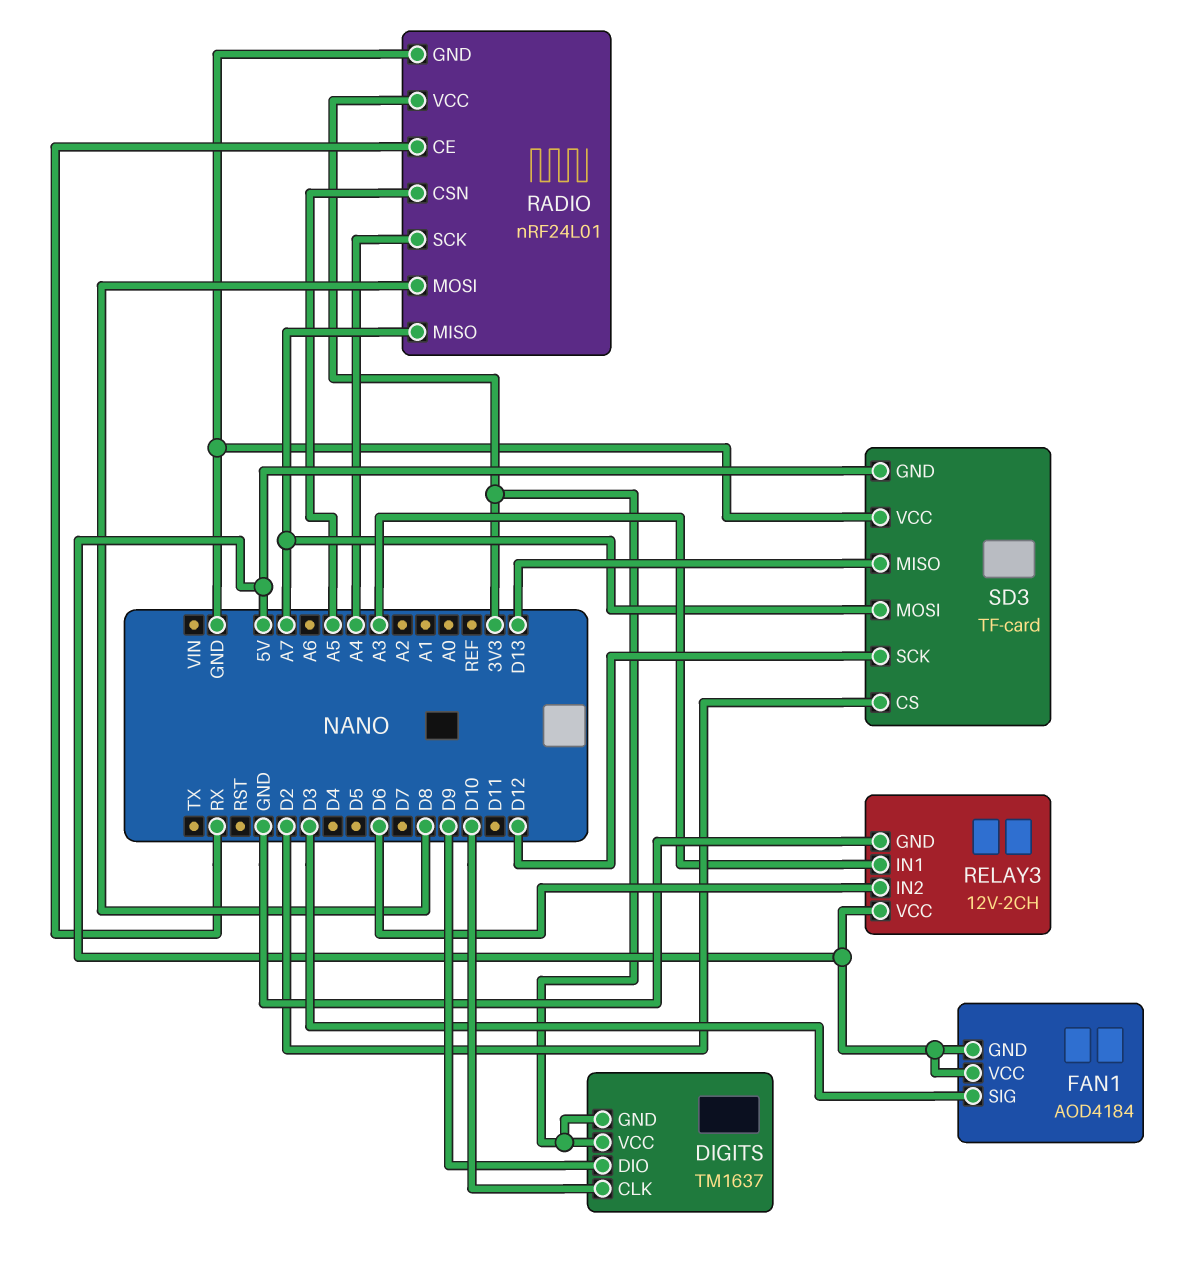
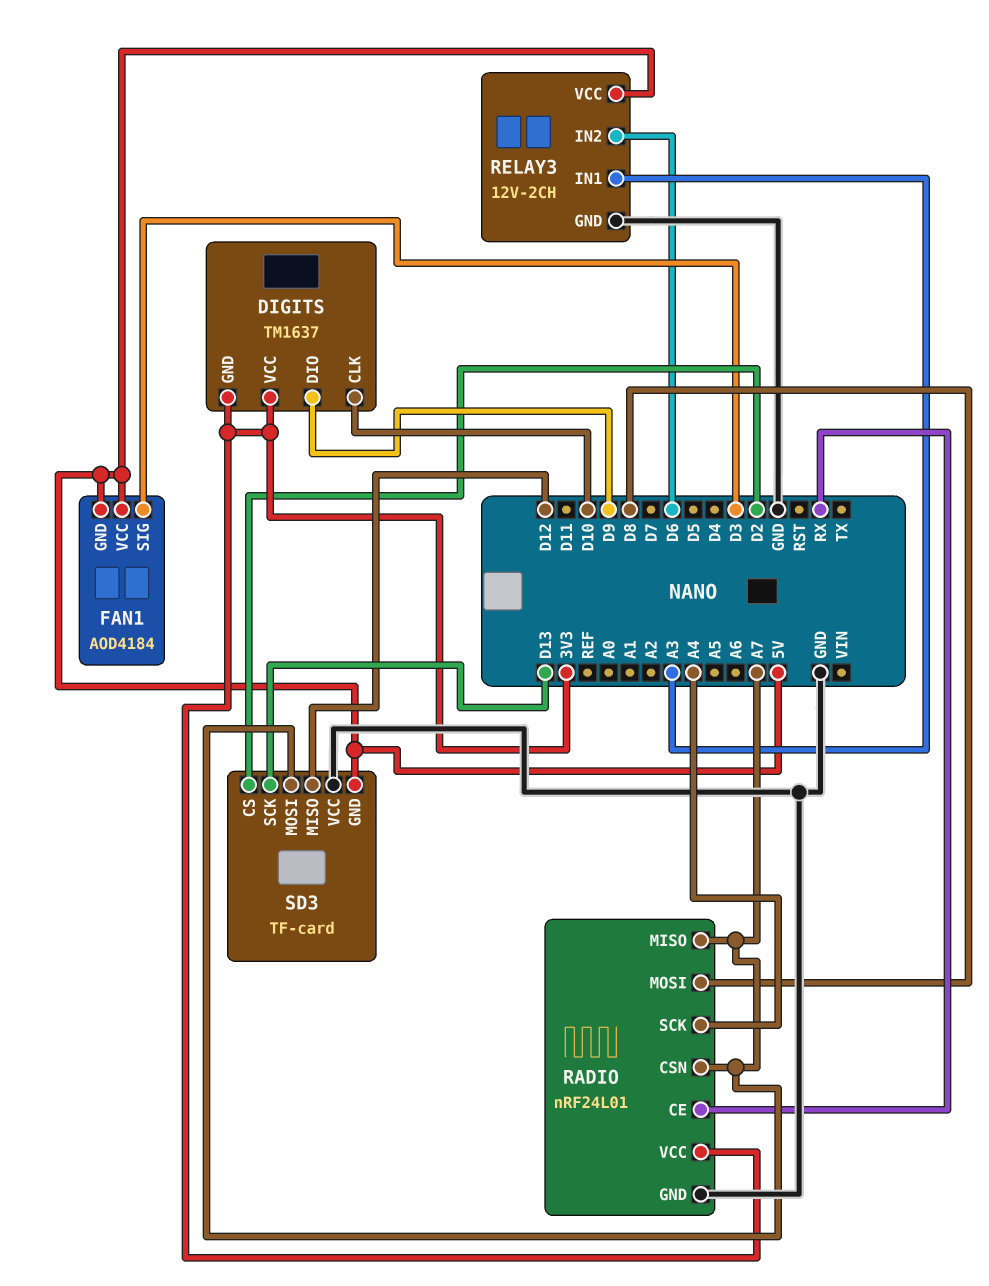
RADIO pin CSN: A5 -> A7
SD3 pin MISO: D13 -> D12
SD3 pin SCK: D12 -> D13

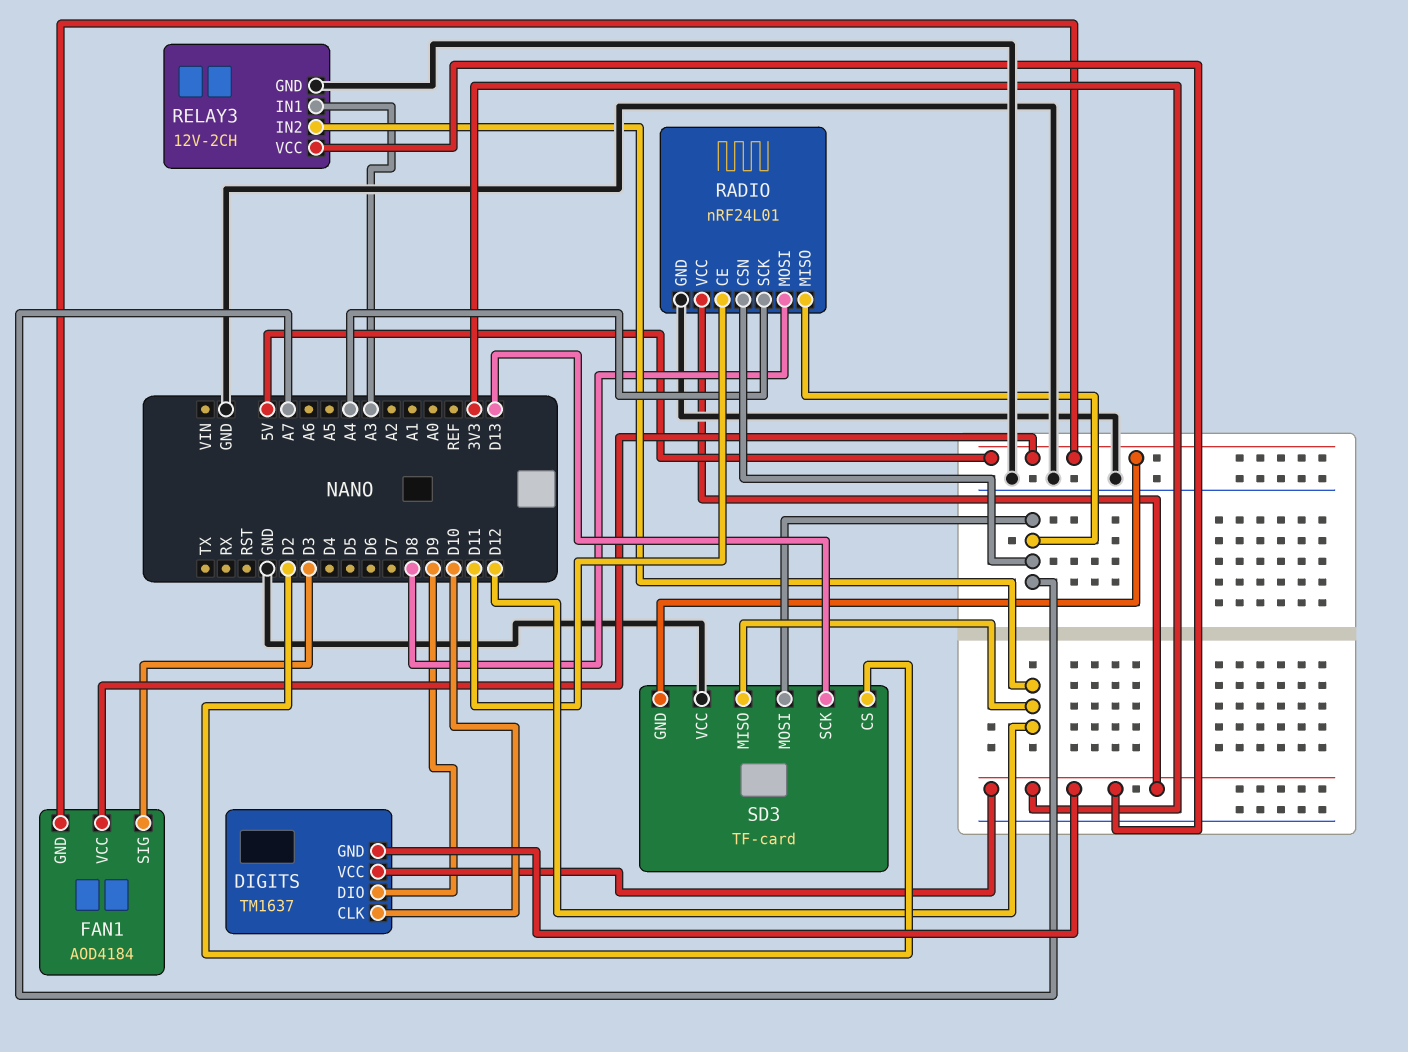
RADIO pin CE: RX -> D11
RELAY3 pin IN2: D6 -> D12
RELAY3 pin VCC: 5V -> 3V3

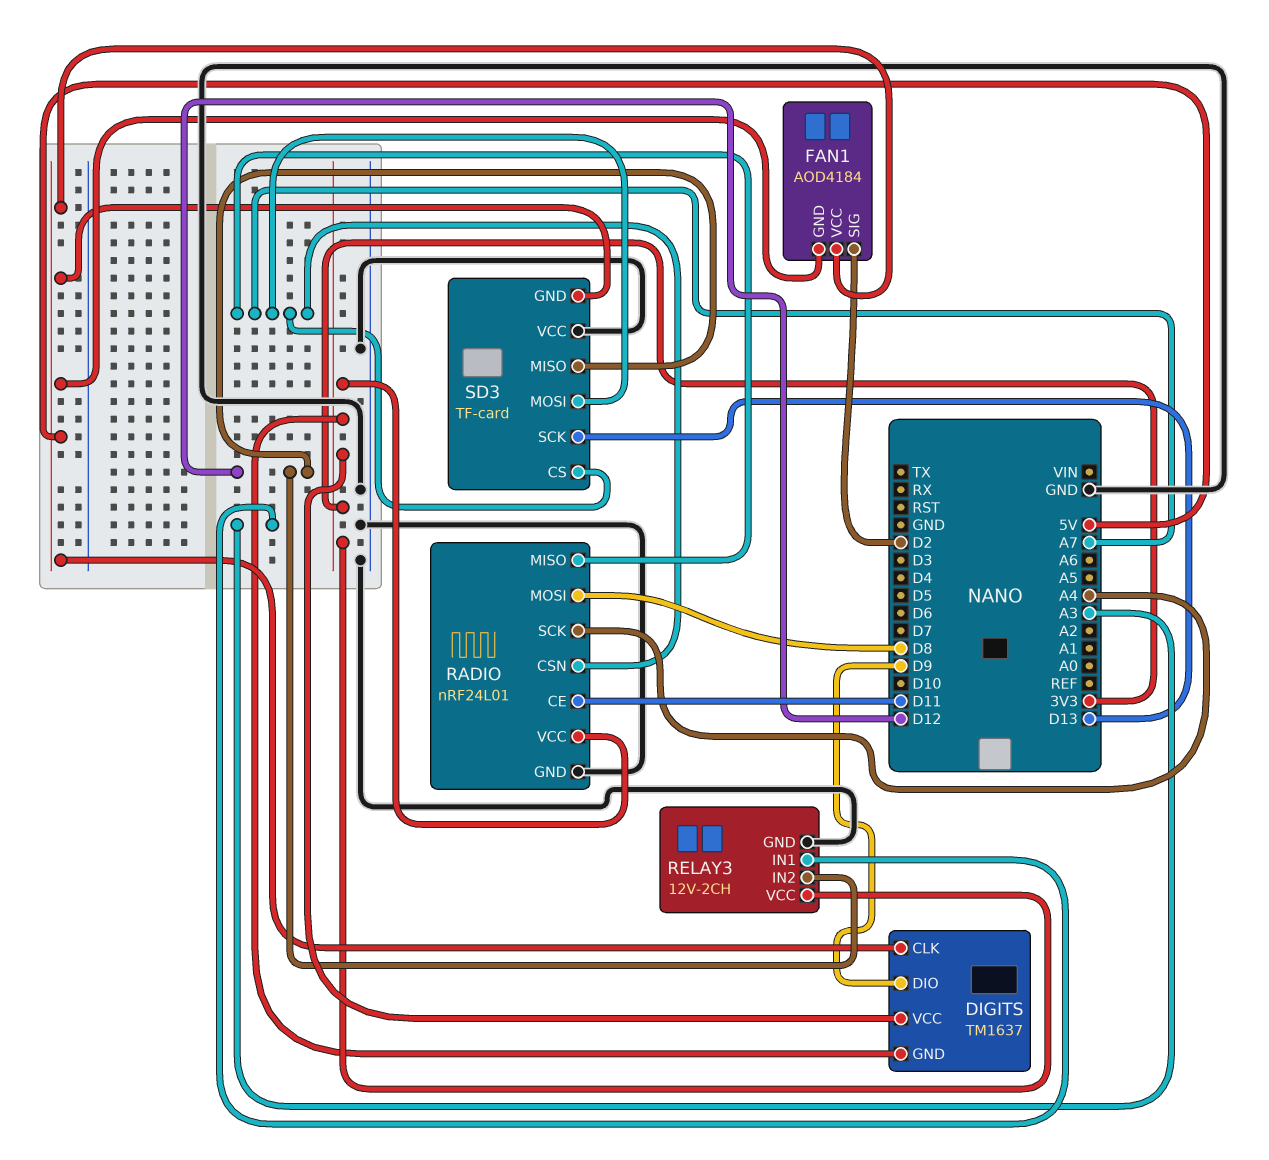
DIGITS pin CLK: D10 -> 5V
FAN1 pin SIG: D3 -> D2
SD3 pin CS: D2 -> A7

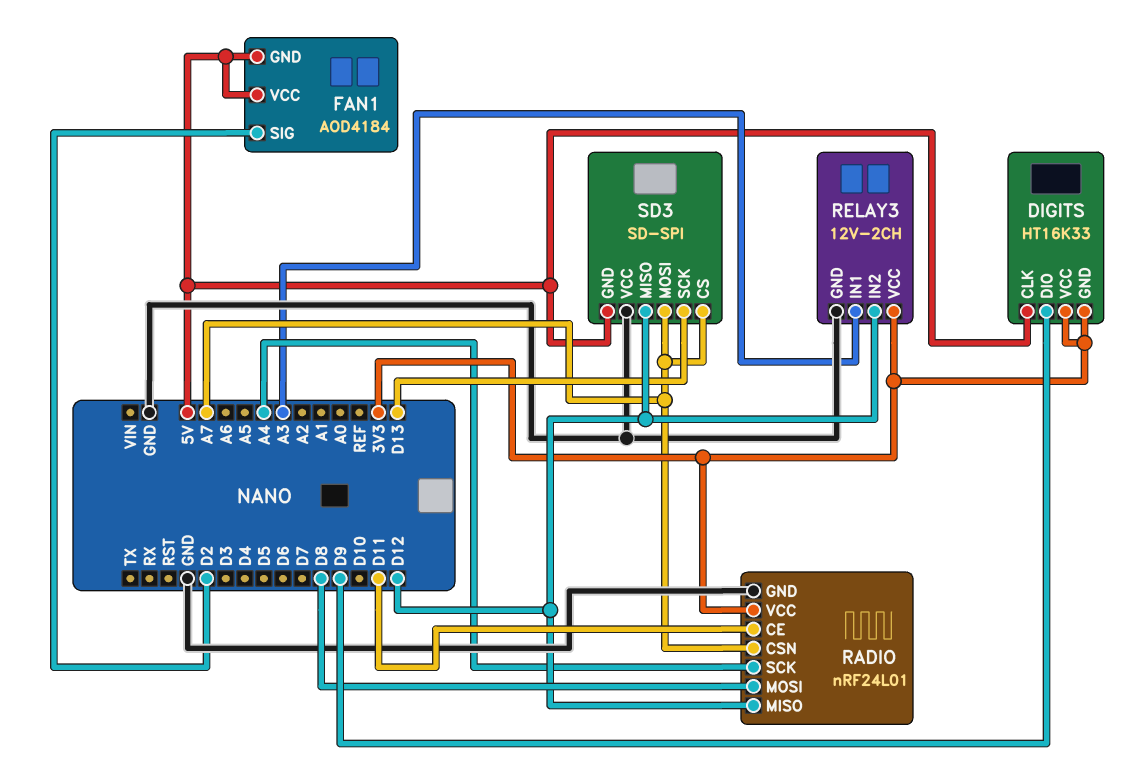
DIGITS: TM1637 -> HT16K33
RADIO pin MISO: A7 -> D12
SD3: TF-card -> SD-SPI

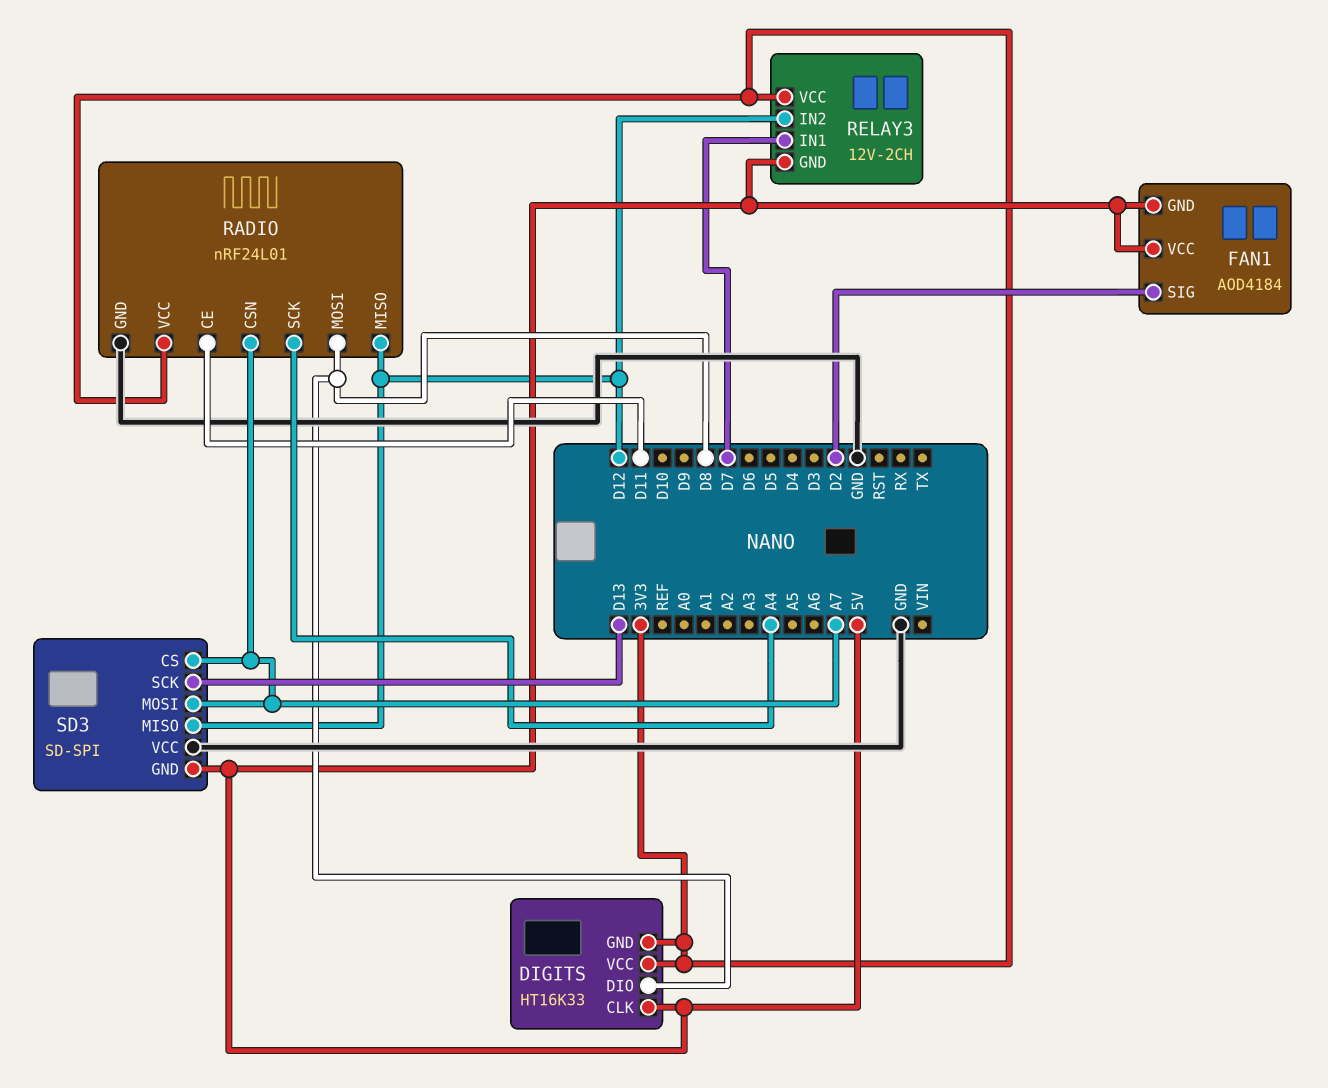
DIGITS pin DIO: D9 -> D8
RELAY3 pin GND: GND -> 5V
RELAY3 pin IN1: A3 -> D7

